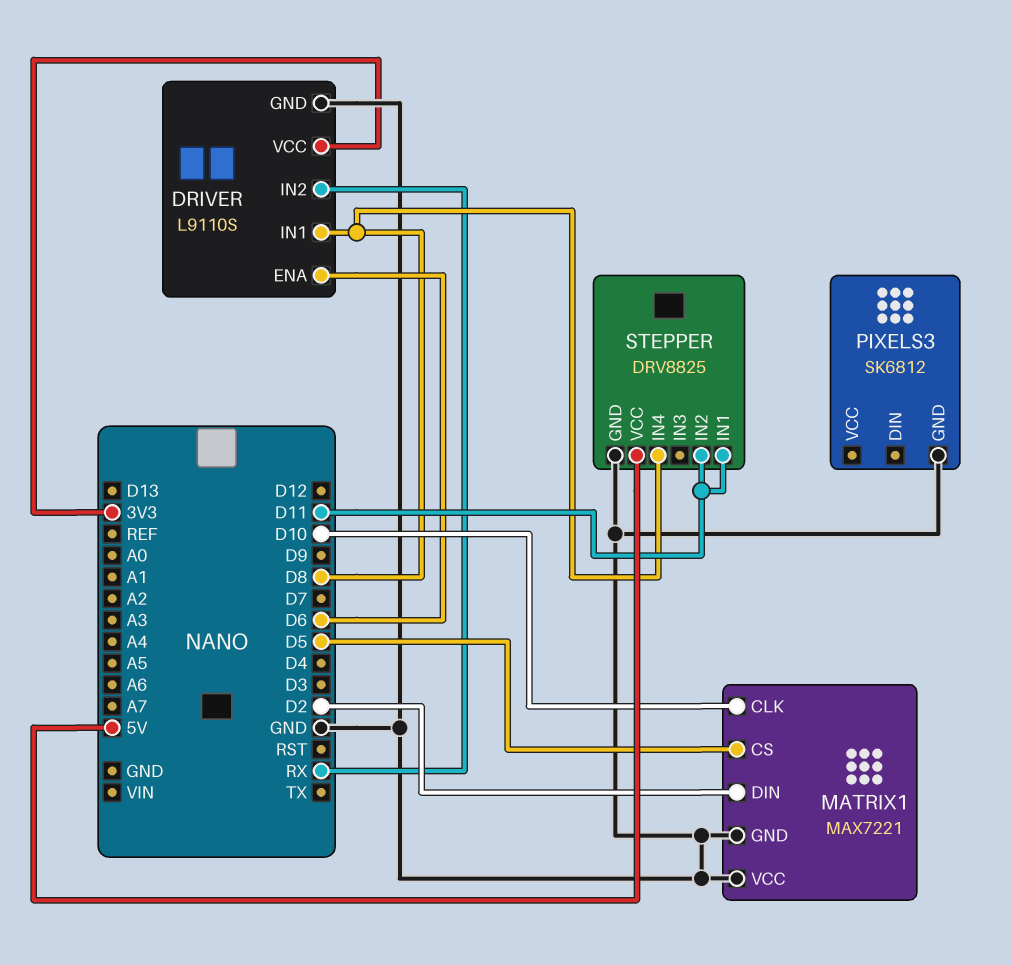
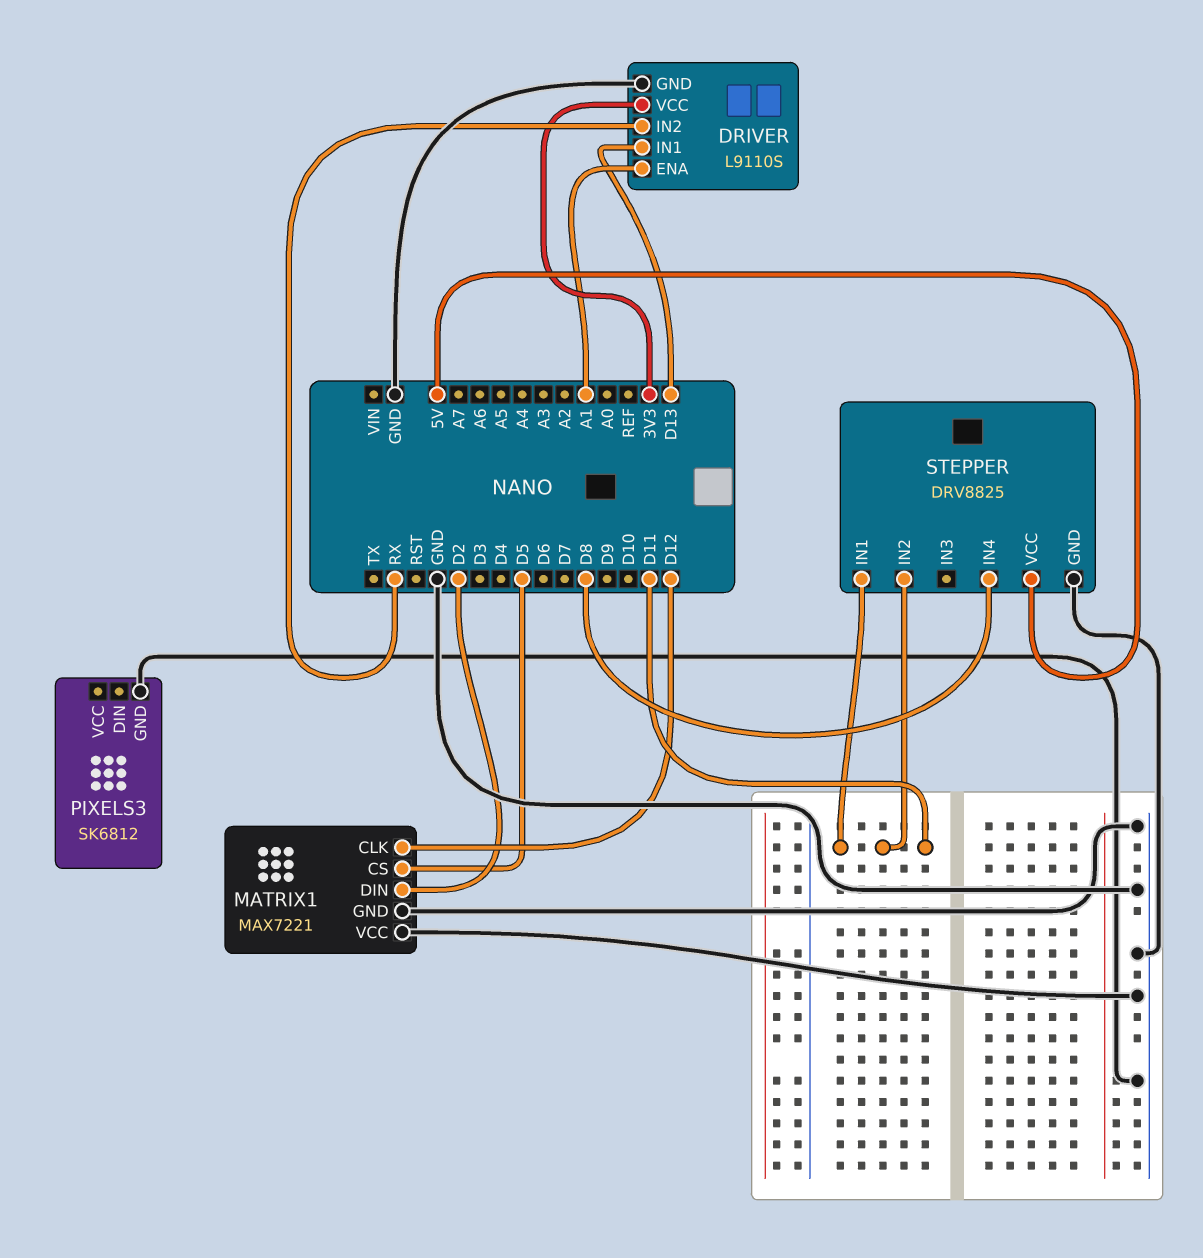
DRIVER pin ENA: D6 -> A1
DRIVER pin IN1: D8 -> D13
MATRIX1 pin CLK: D10 -> D12

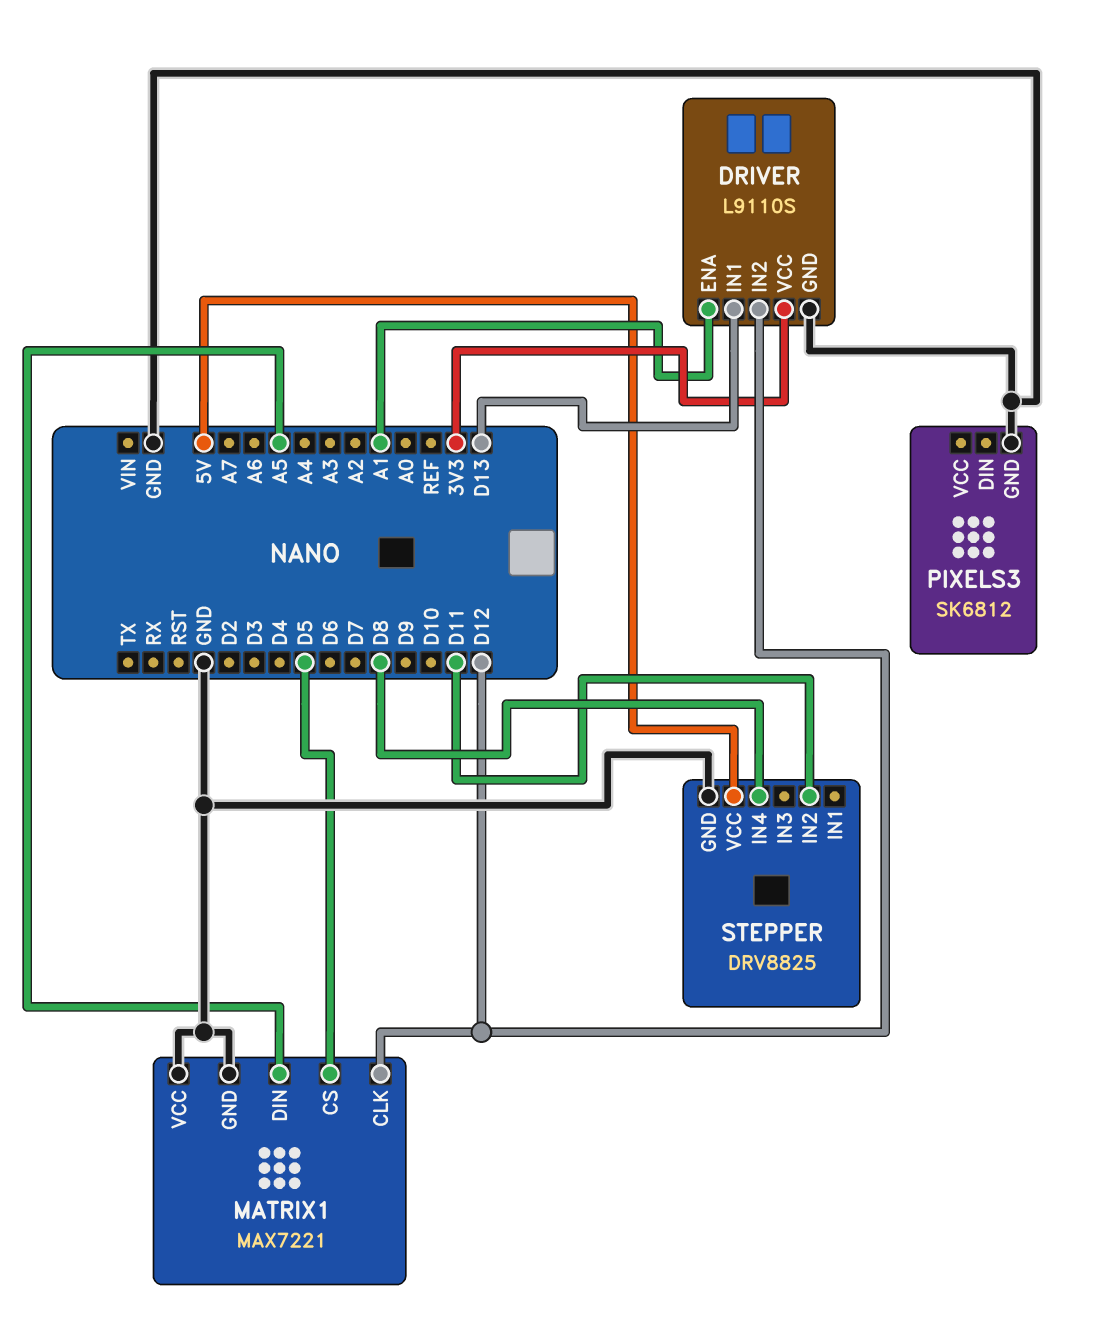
DRIVER pin IN2: RX -> D12
MATRIX1 pin DIN: D2 -> A5
STEPPER pin IN1: D11 -> none

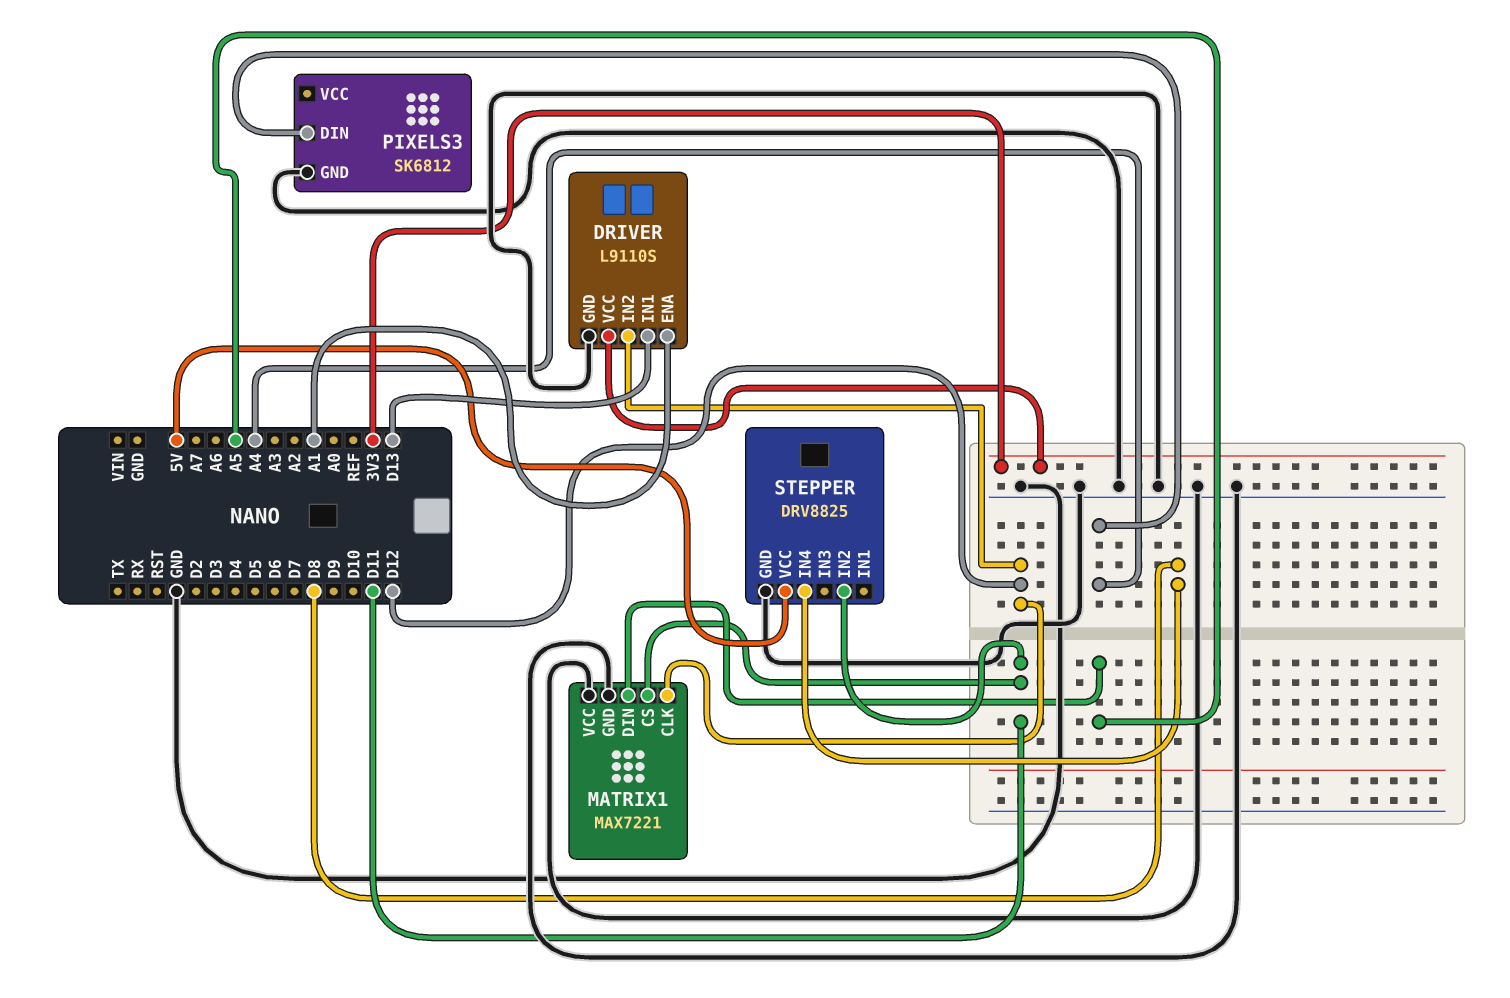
MATRIX1 pin CS: D5 -> D11
PIXELS3 pin DIN: none -> A4

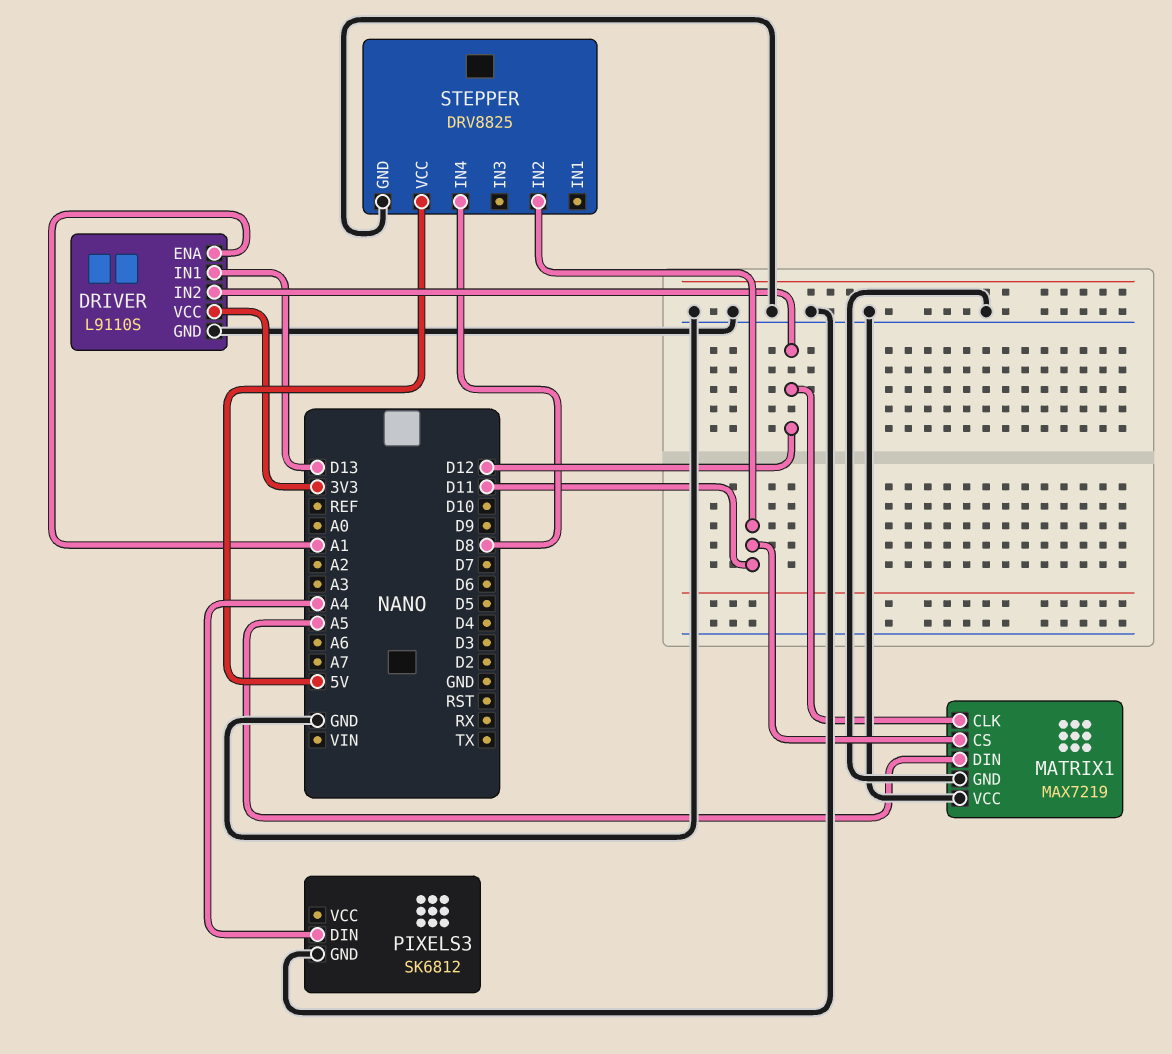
MATRIX1: MAX7221 -> MAX7219

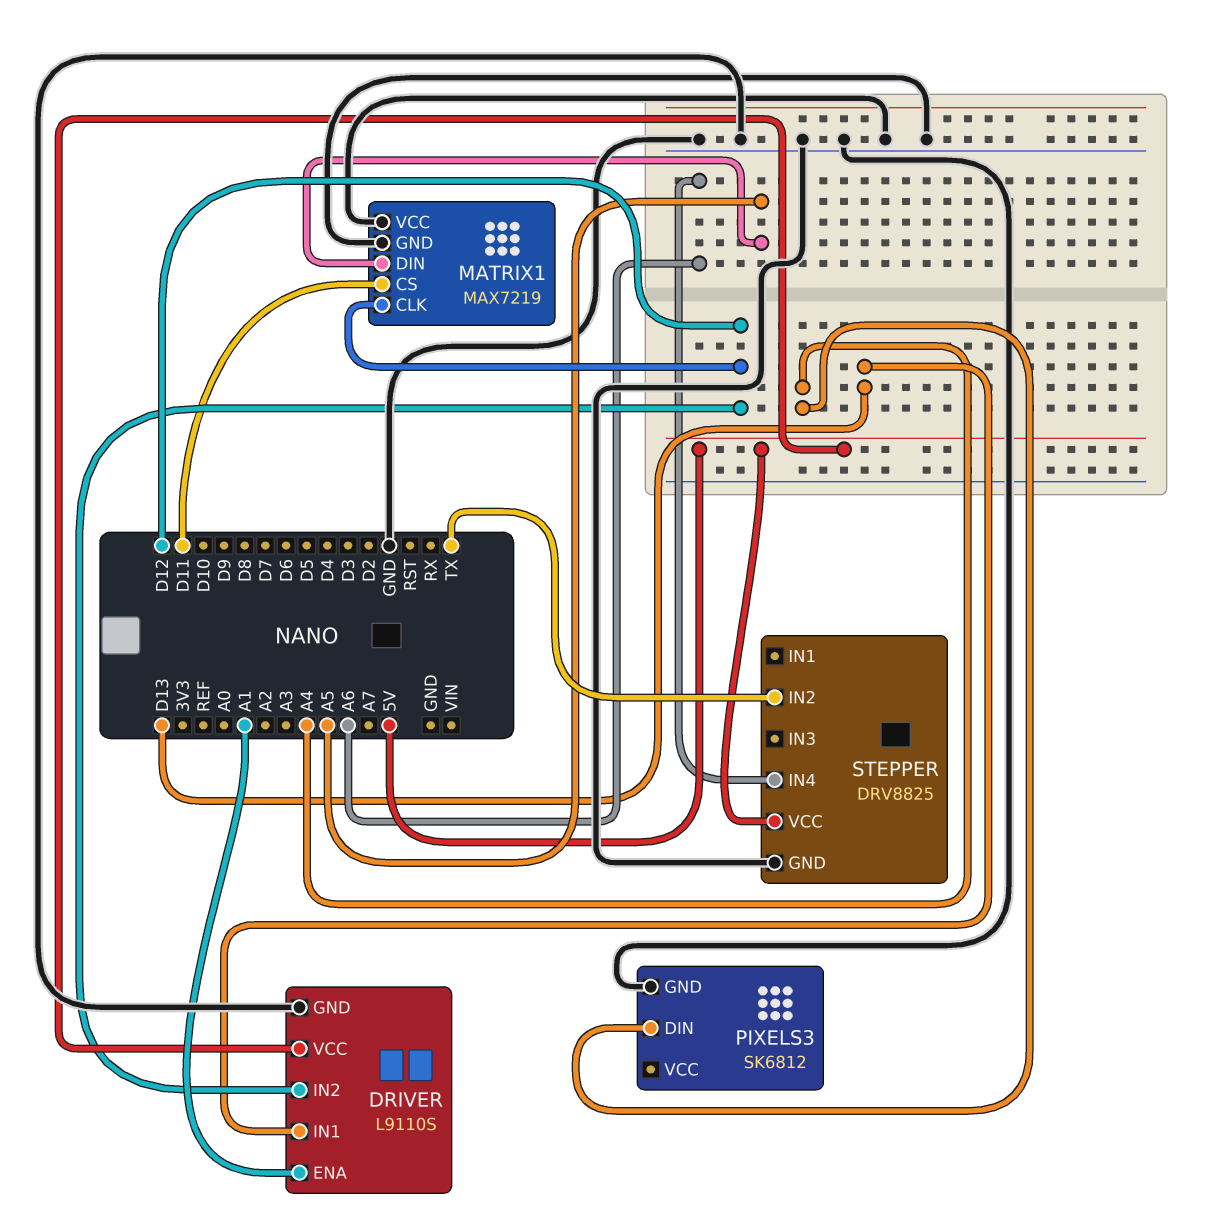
DRIVER pin VCC: 3V3 -> 5V
STEPPER pin IN2: D11 -> TX
STEPPER pin IN4: D8 -> A6

